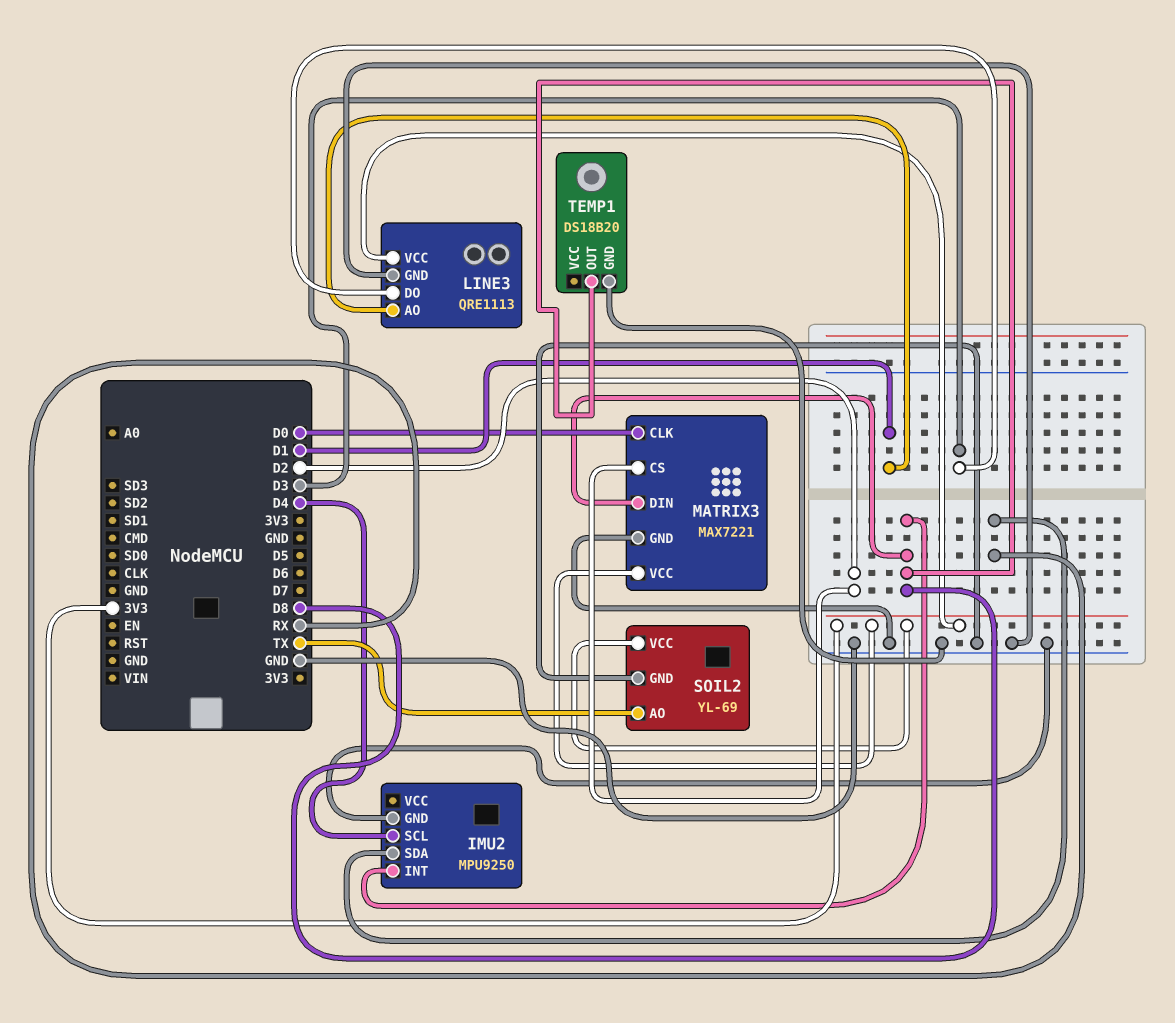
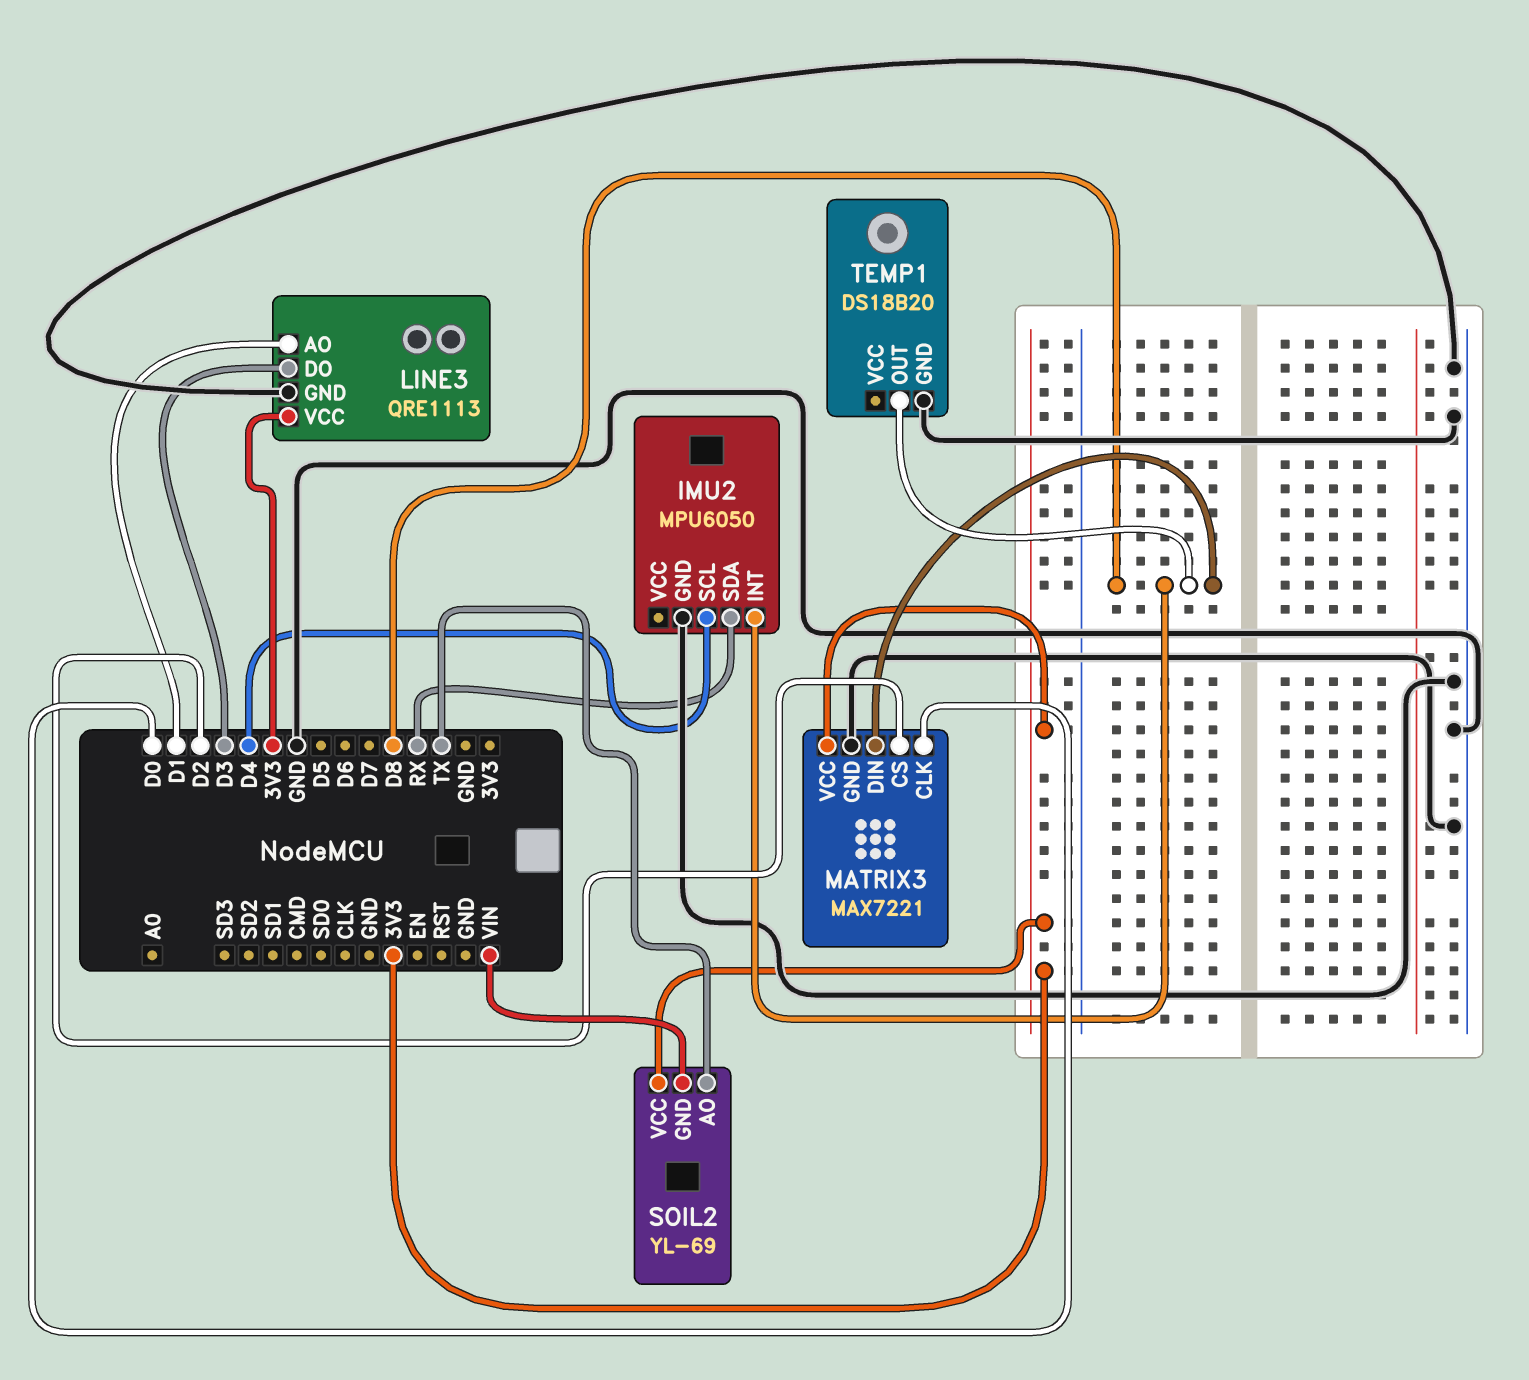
IMU2: MPU9250 -> MPU6050
SOIL2 pin GND: GND -> VIN

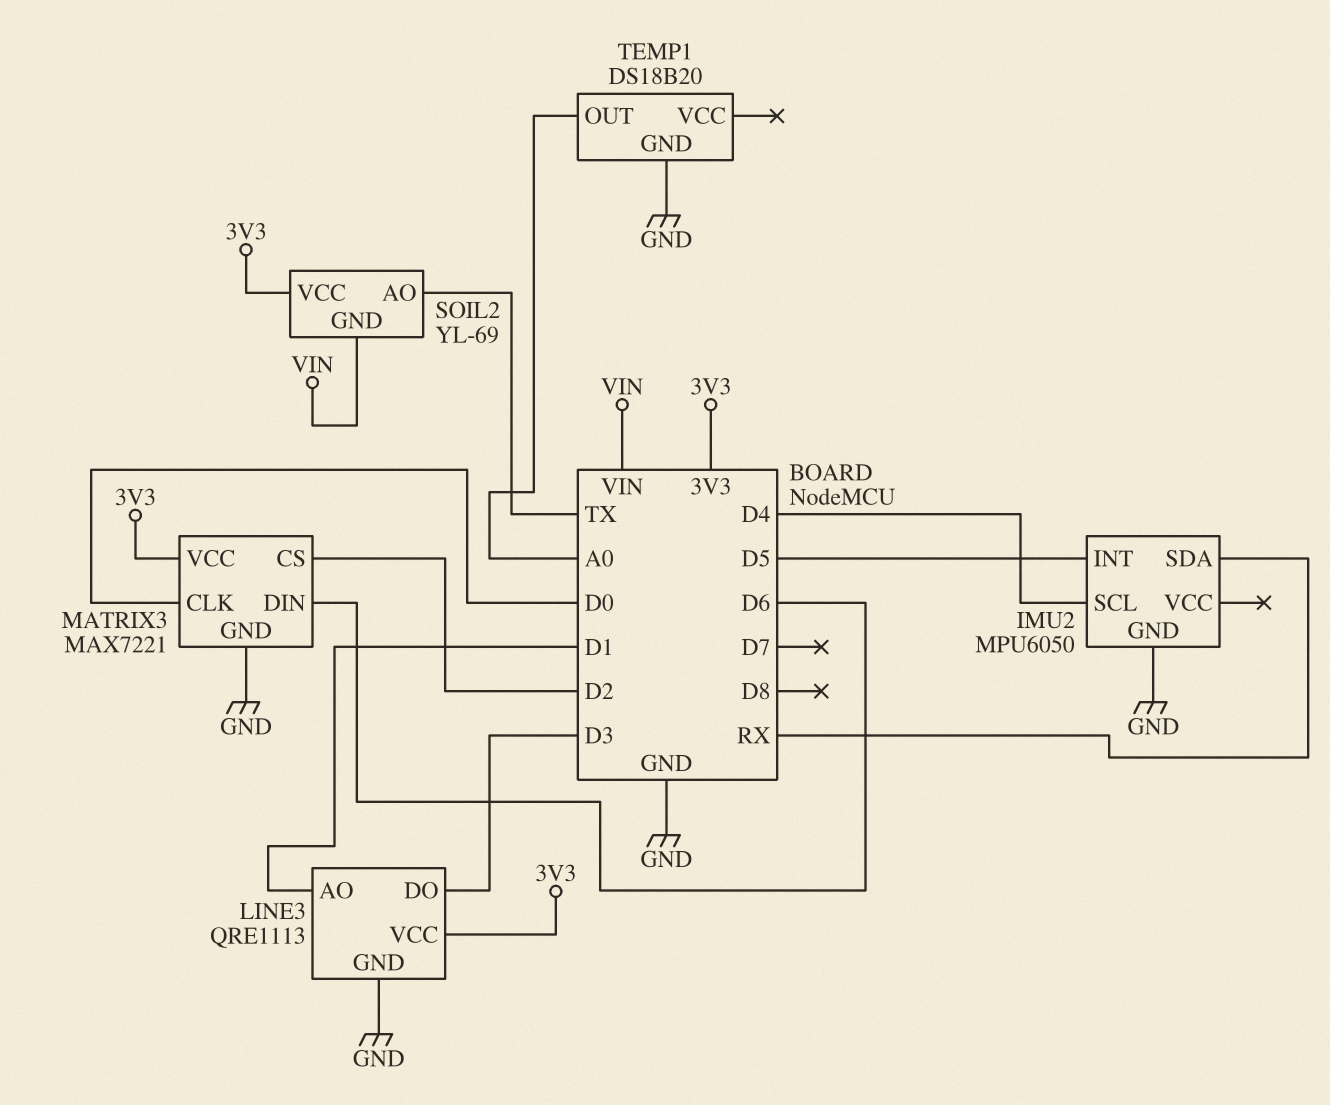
IMU2 pin INT: D8 -> D5
MATRIX3 pin DIN: D8 -> D6
TEMP1 pin OUT: D8 -> A0

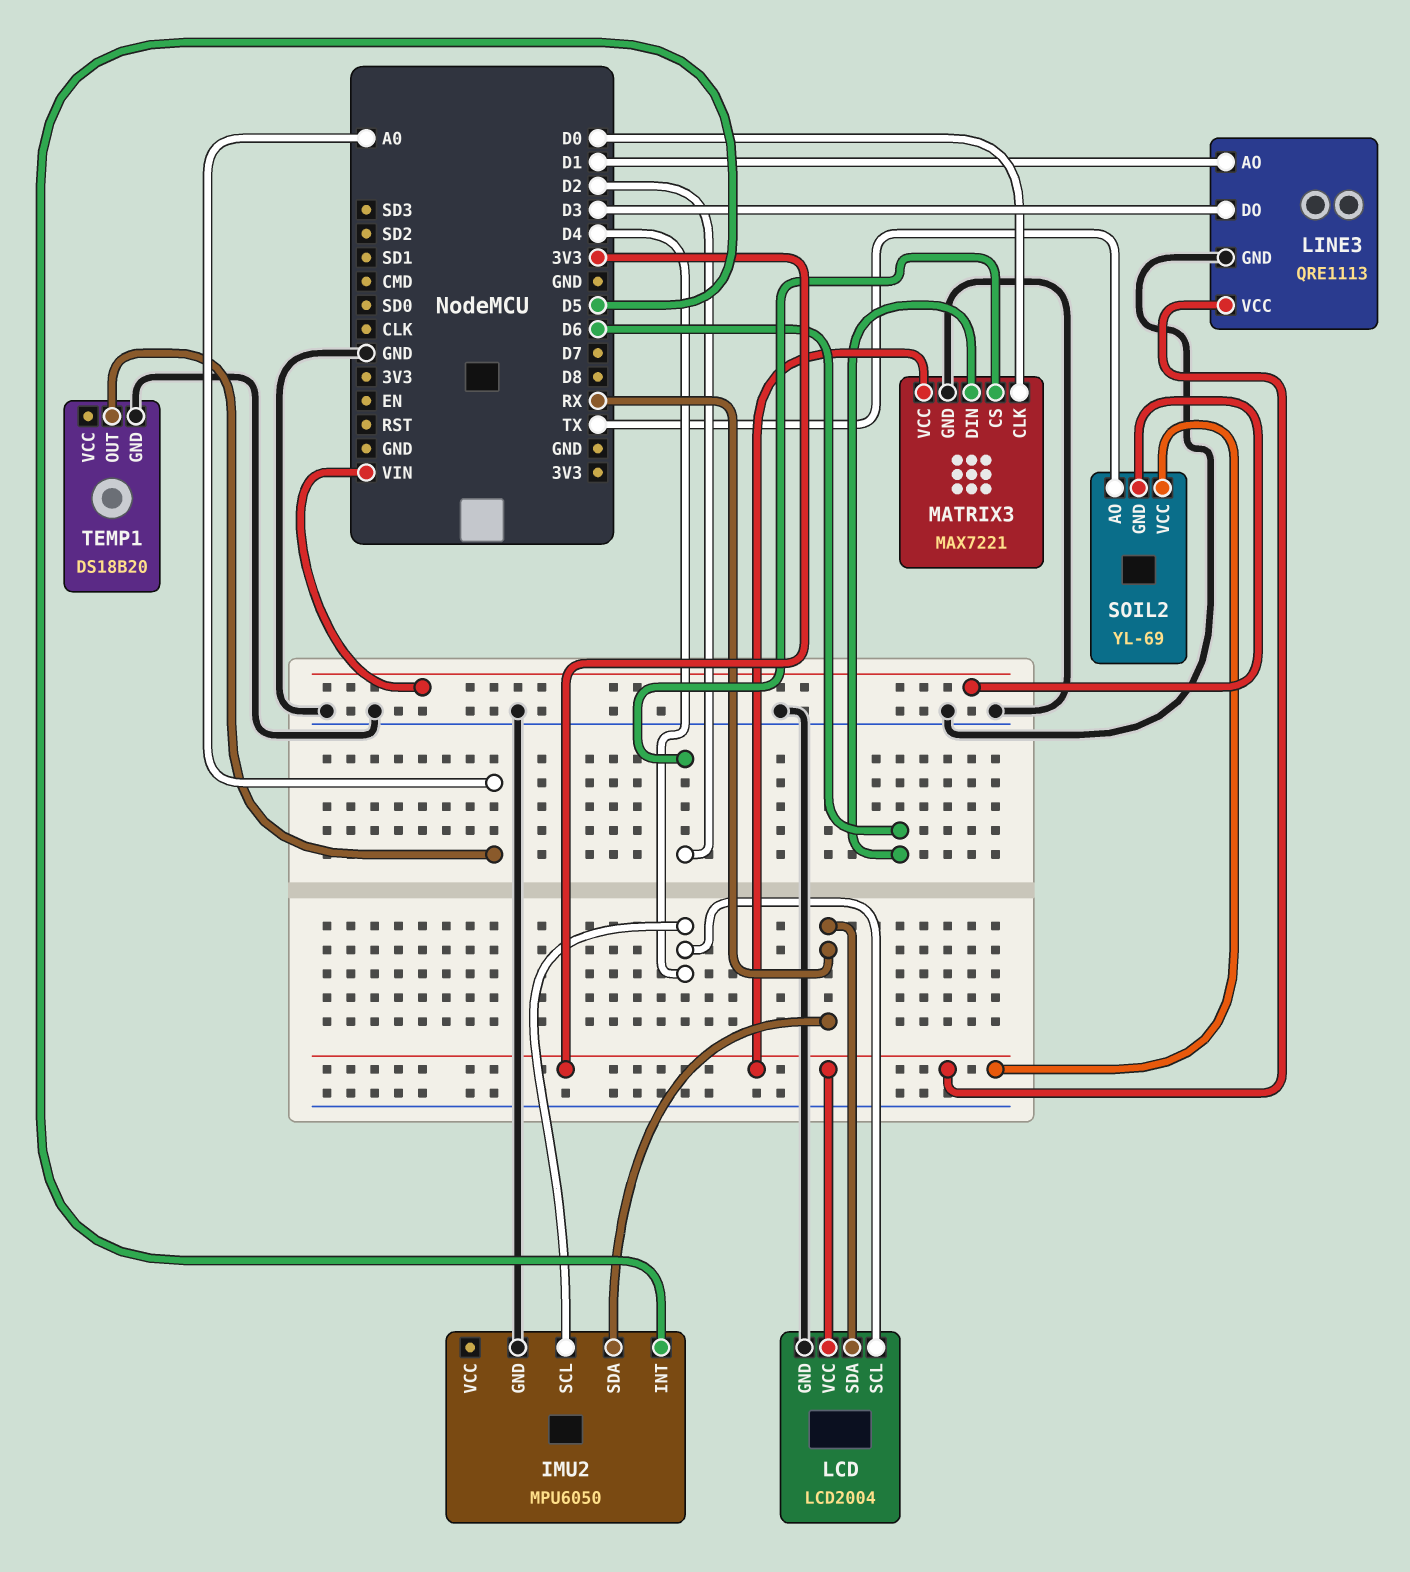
LCD: none -> LCD2004
LCD pin GND: none -> GND
LCD pin SCL: none -> D4
LCD pin SDA: none -> RX
LCD pin VCC: none -> 3V3

